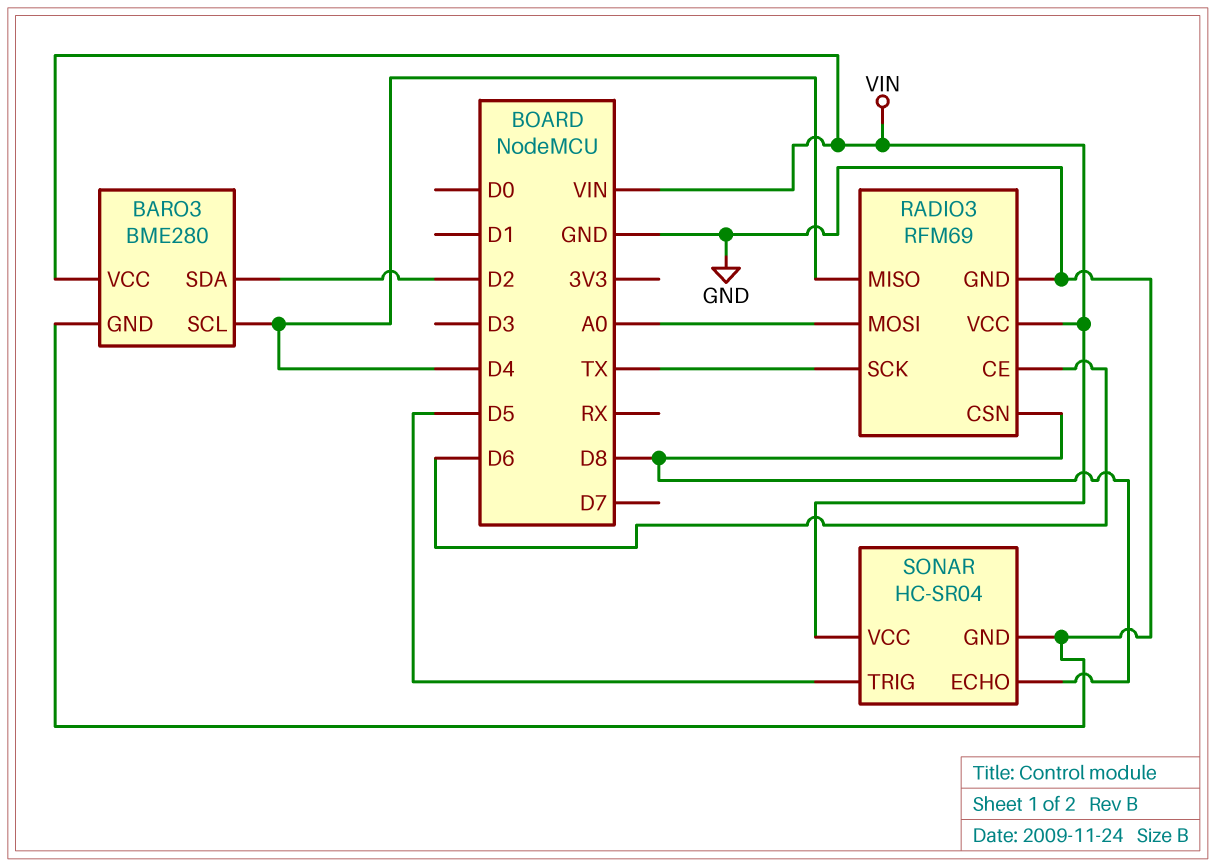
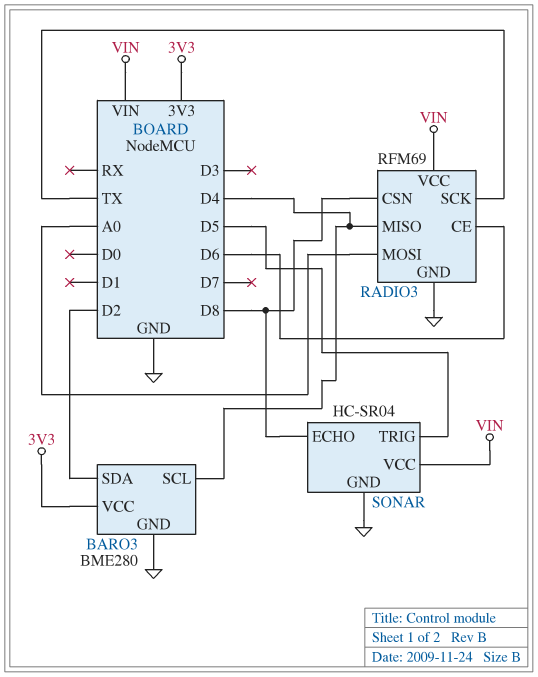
BARO3 pin VCC: VIN -> 3V3

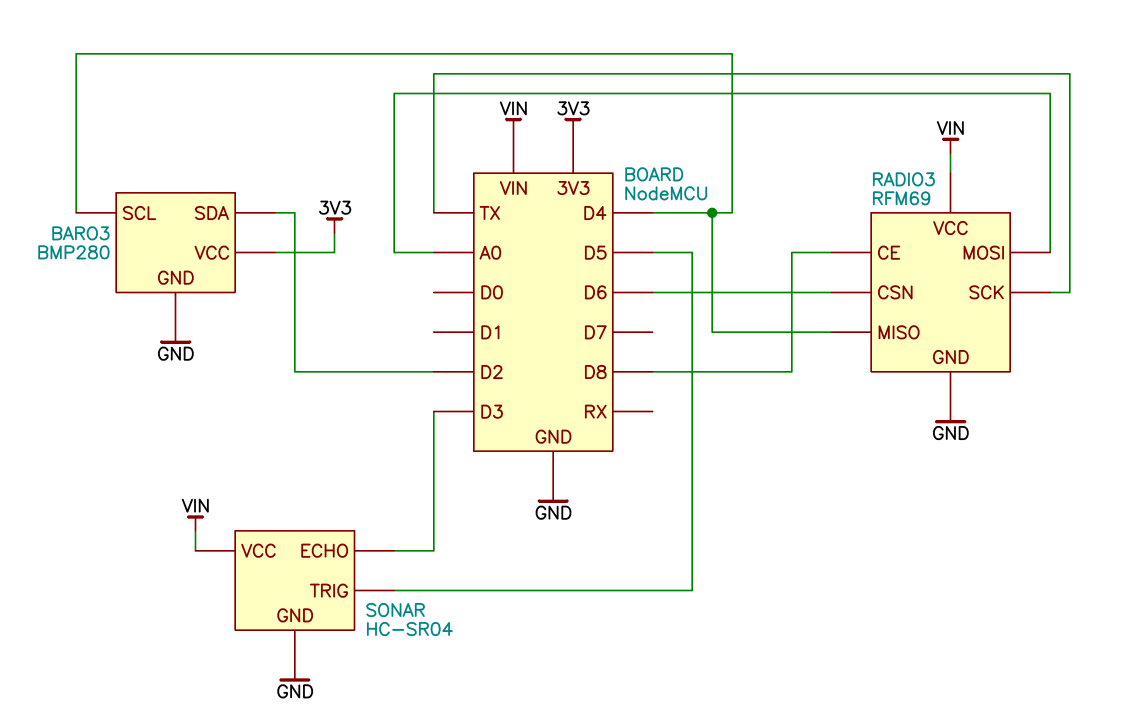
BARO3: BME280 -> BMP280
RADIO3 pin CE: D6 -> D8
RADIO3 pin CSN: D8 -> D6
SONAR pin ECHO: D8 -> D3

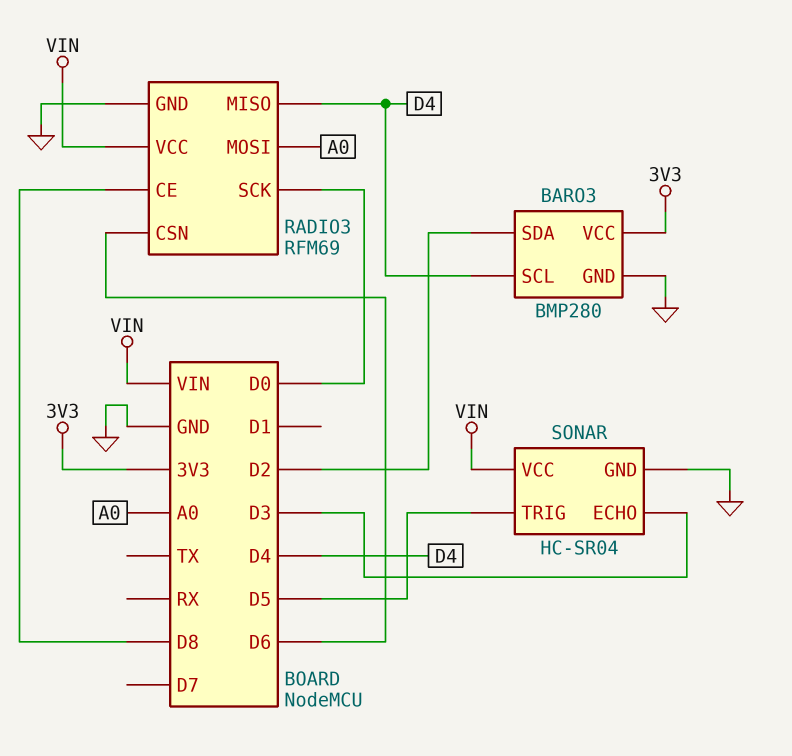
RADIO3 pin SCK: TX -> D0

